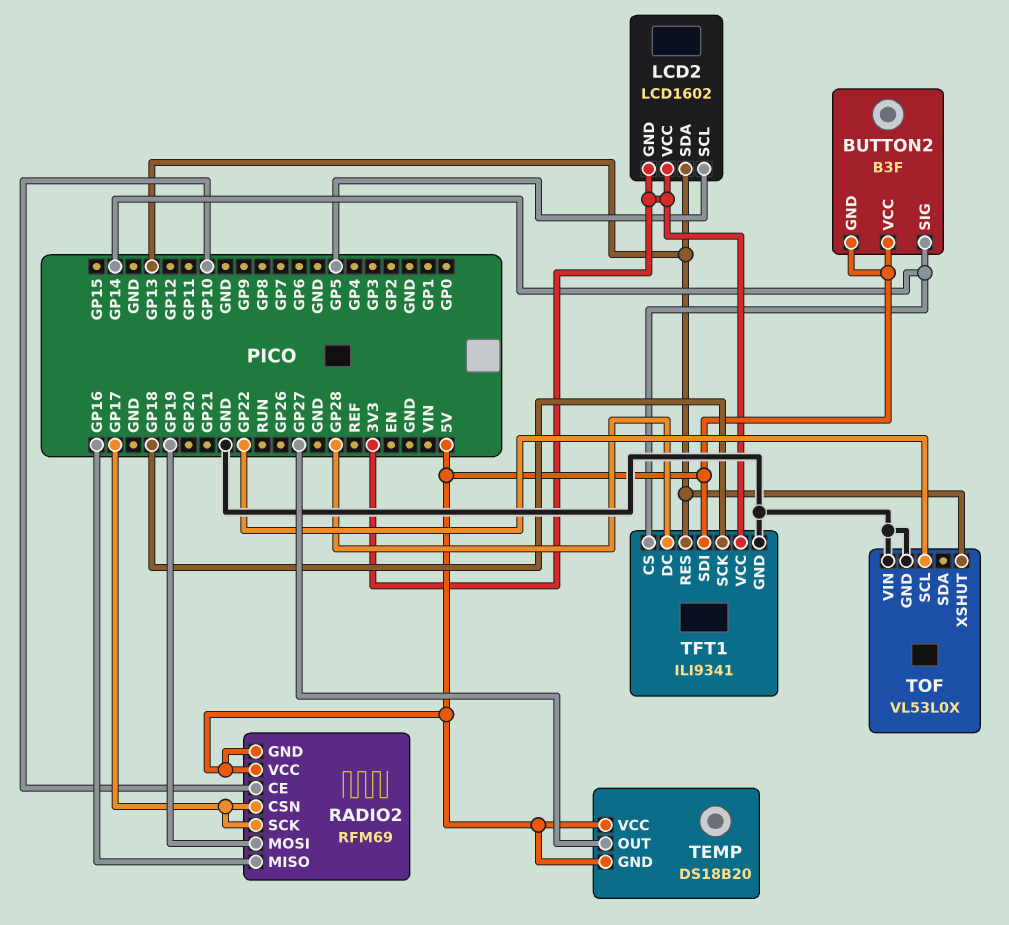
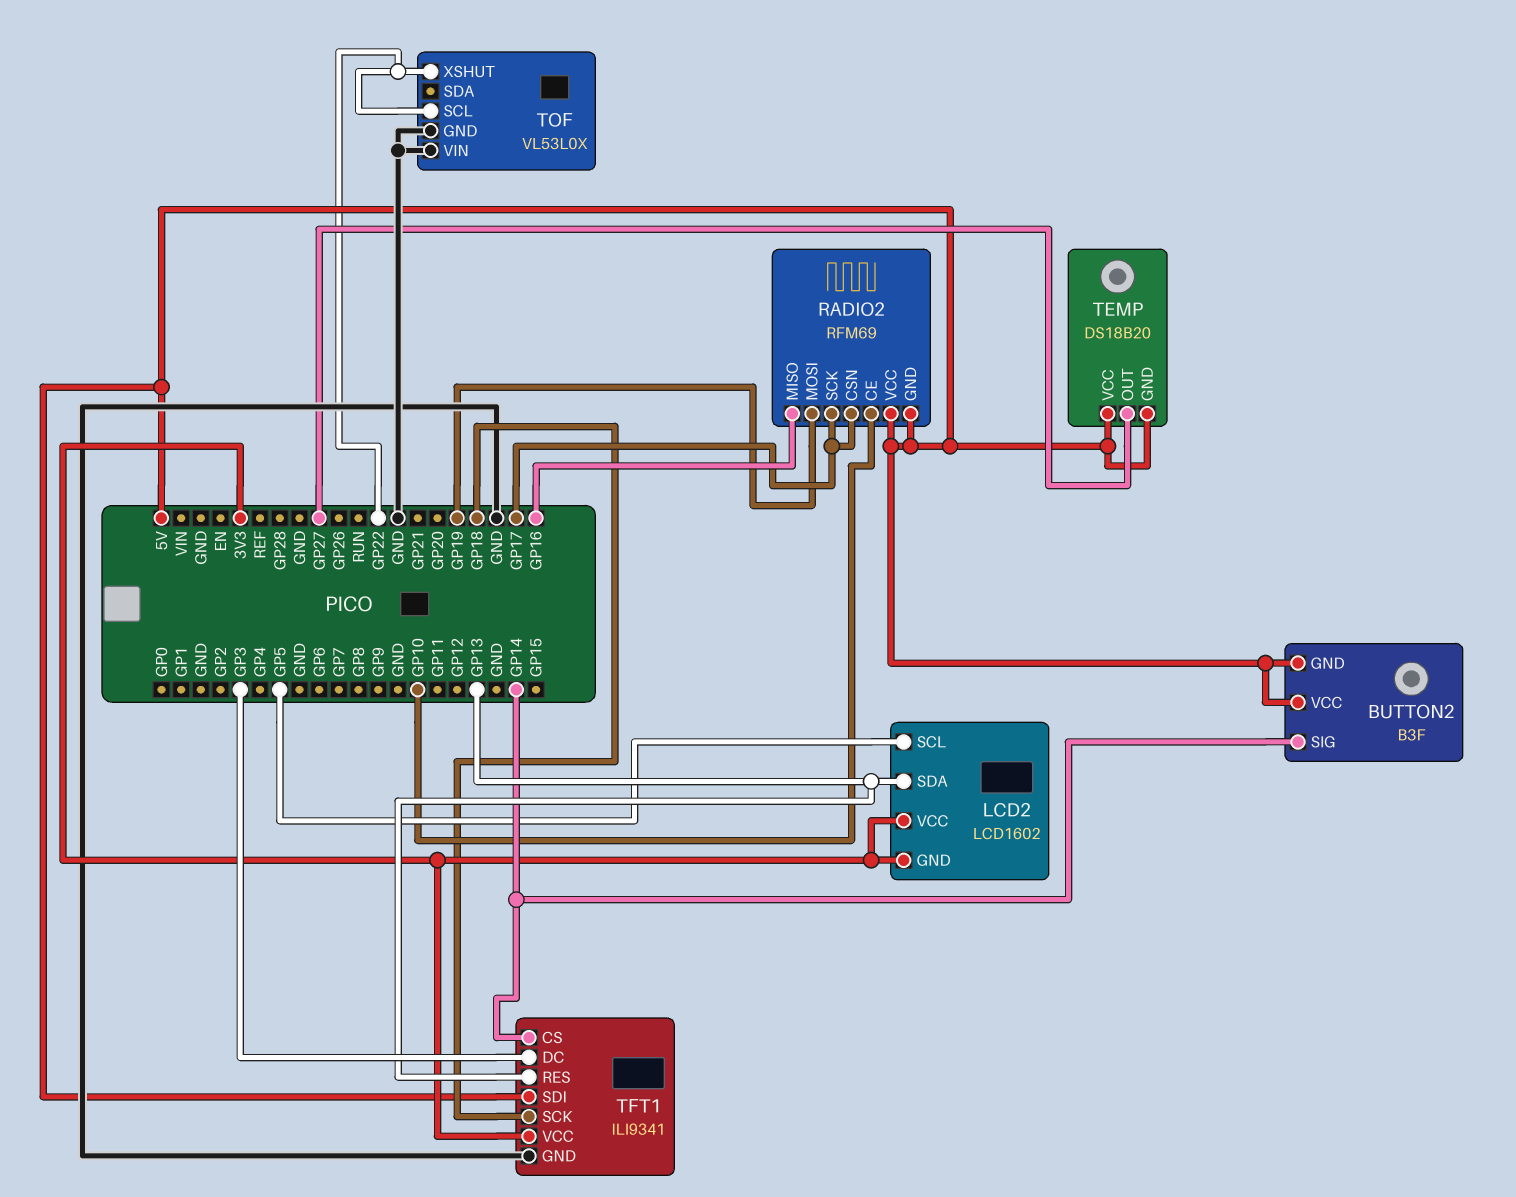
TFT1 pin DC: GP28 -> GP3
TOF pin XSHUT: GP13 -> GP22

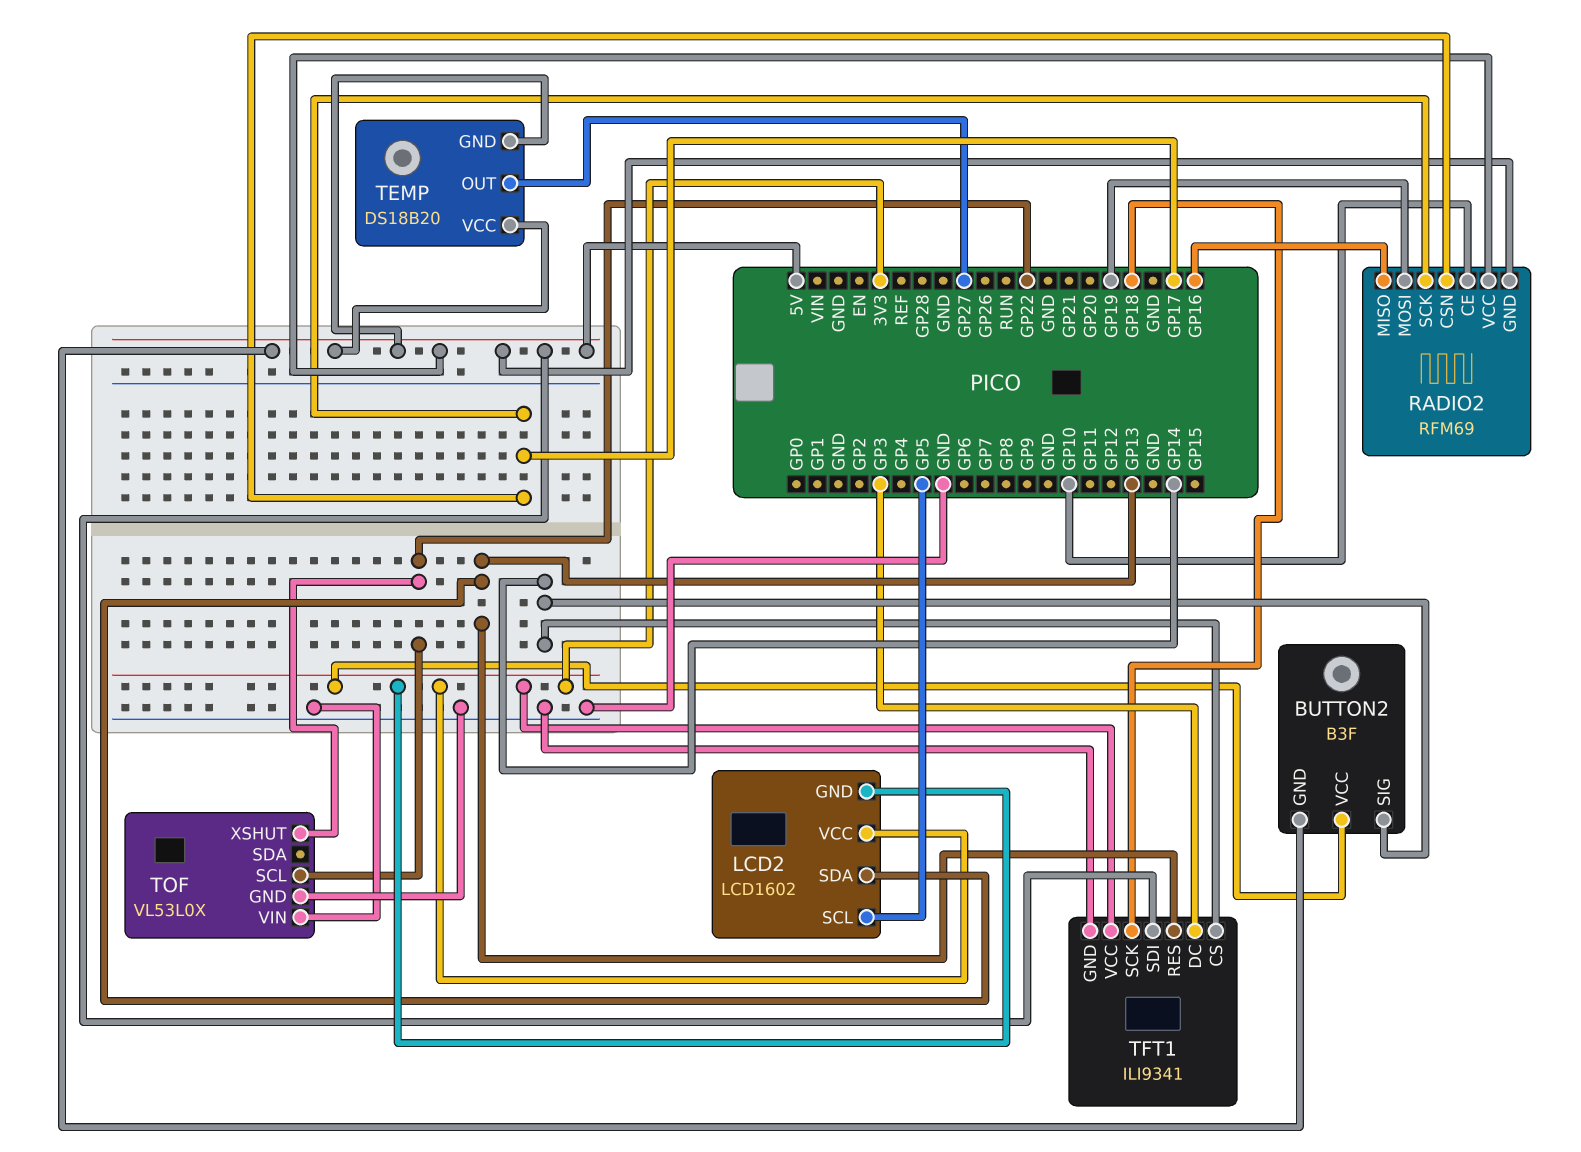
BUTTON2 pin VCC: 5V -> 3V3

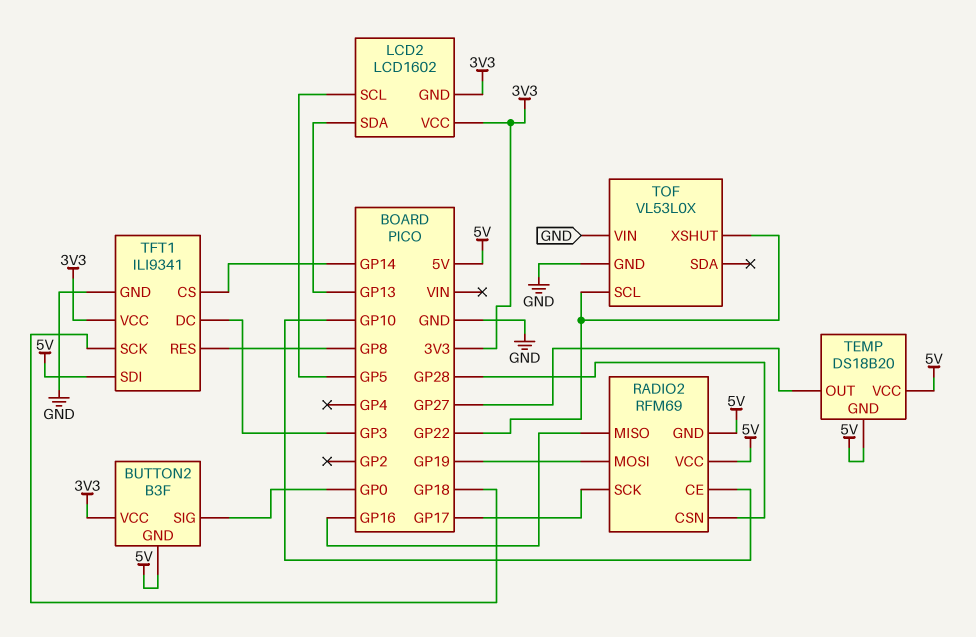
BUTTON2 pin SIG: GP14 -> GP0
RADIO2 pin CSN: GP17 -> GP28
TFT1 pin RES: GP13 -> GP8

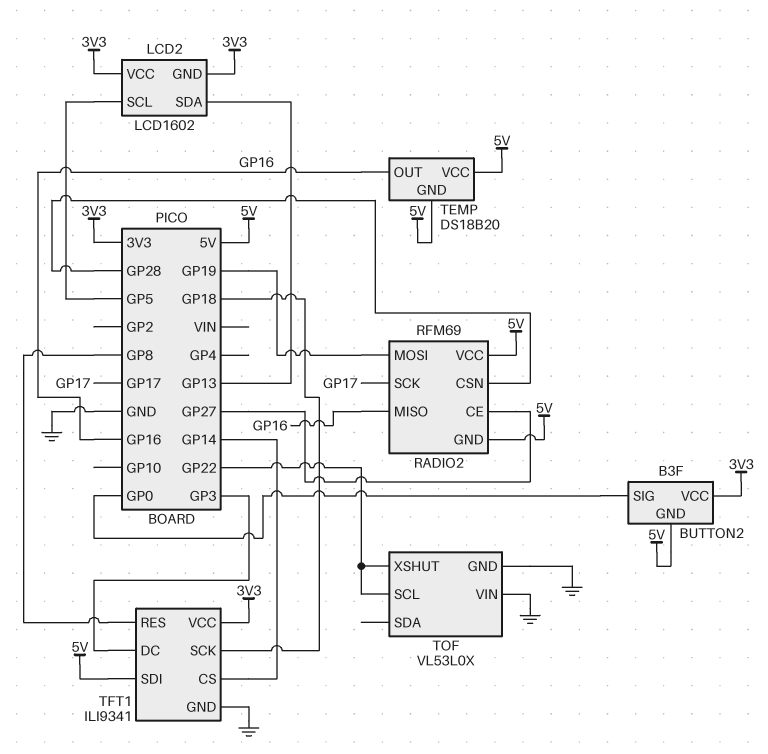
RADIO2 pin CE: GP10 -> GP27
TEMP pin OUT: GP27 -> GP16

